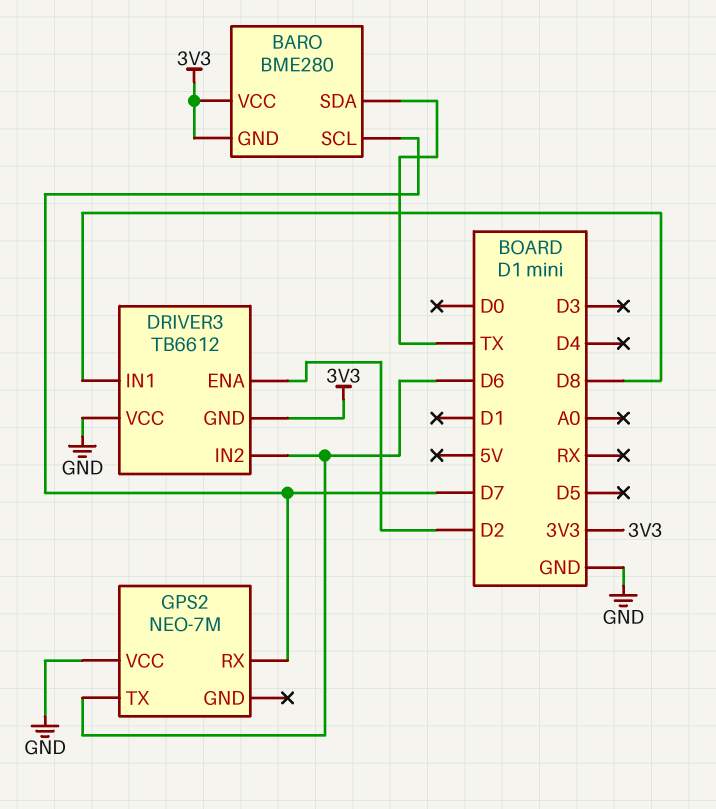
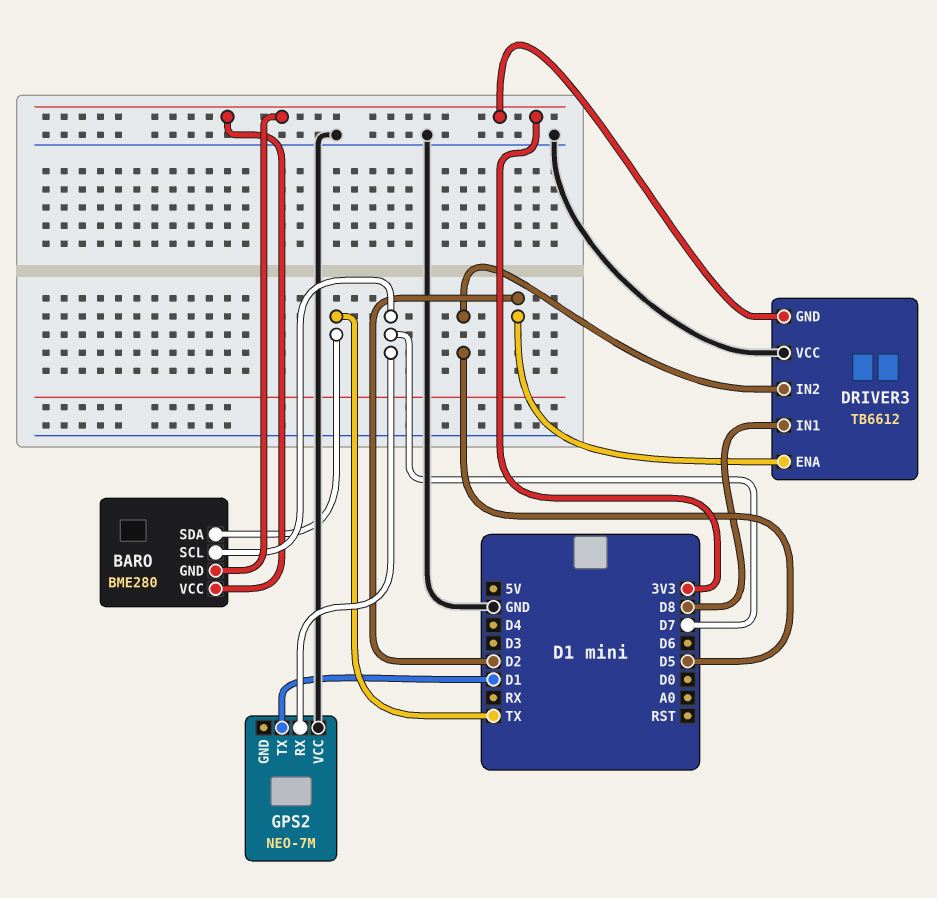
DRIVER3 pin IN2: D6 -> D5
GPS2 pin TX: D6 -> D1

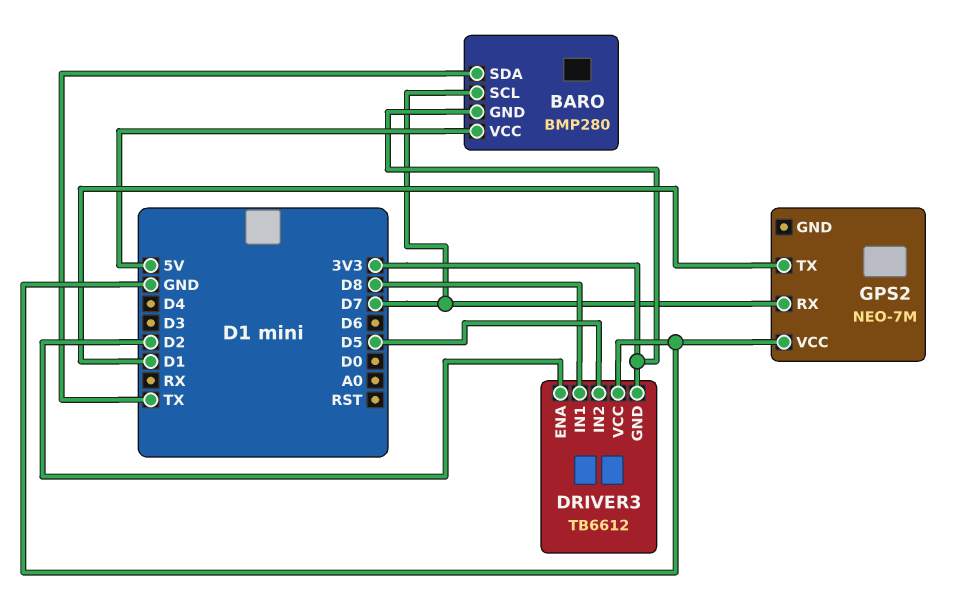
BARO: BME280 -> BMP280
BARO pin VCC: 3V3 -> 5V

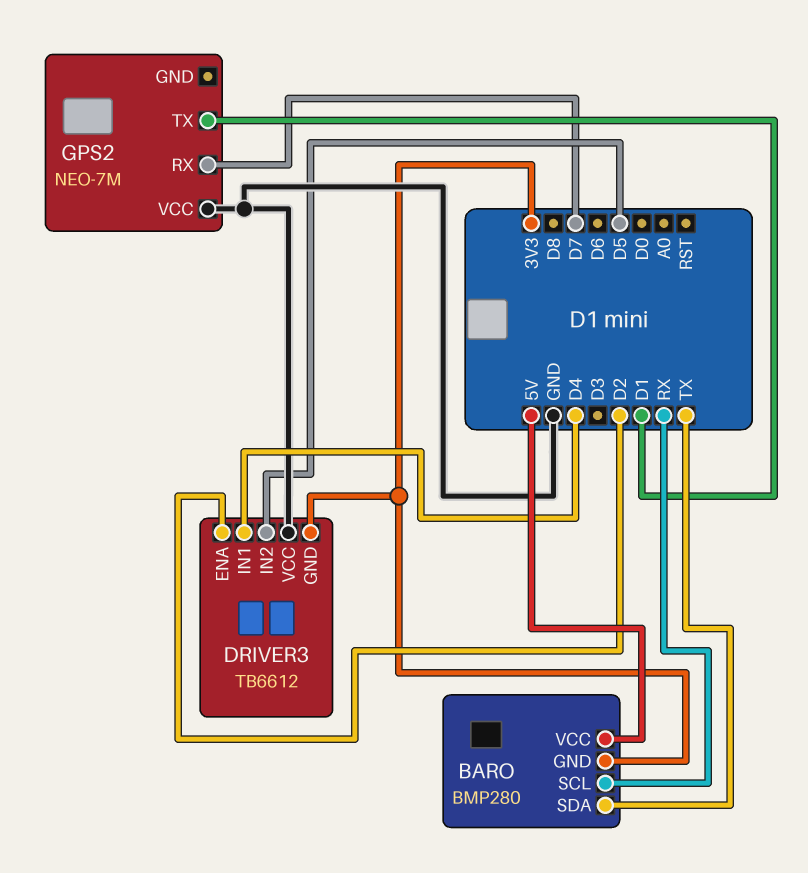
BARO pin SCL: D7 -> RX
DRIVER3 pin IN1: D8 -> D4

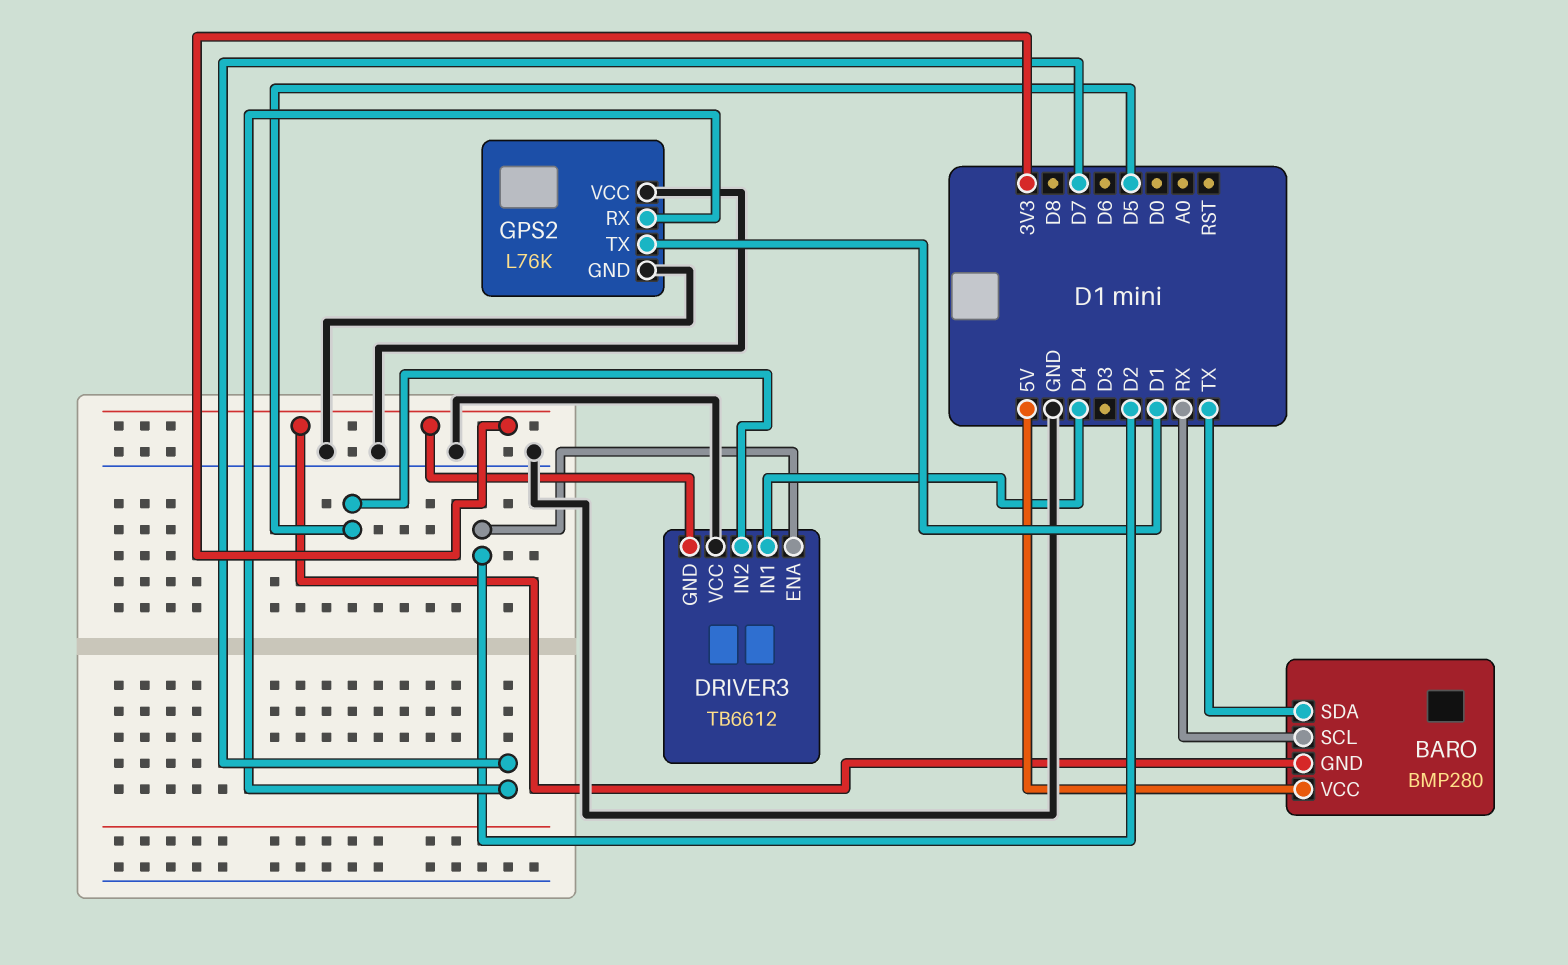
GPS2: NEO-7M -> L76K
GPS2 pin GND: none -> GND

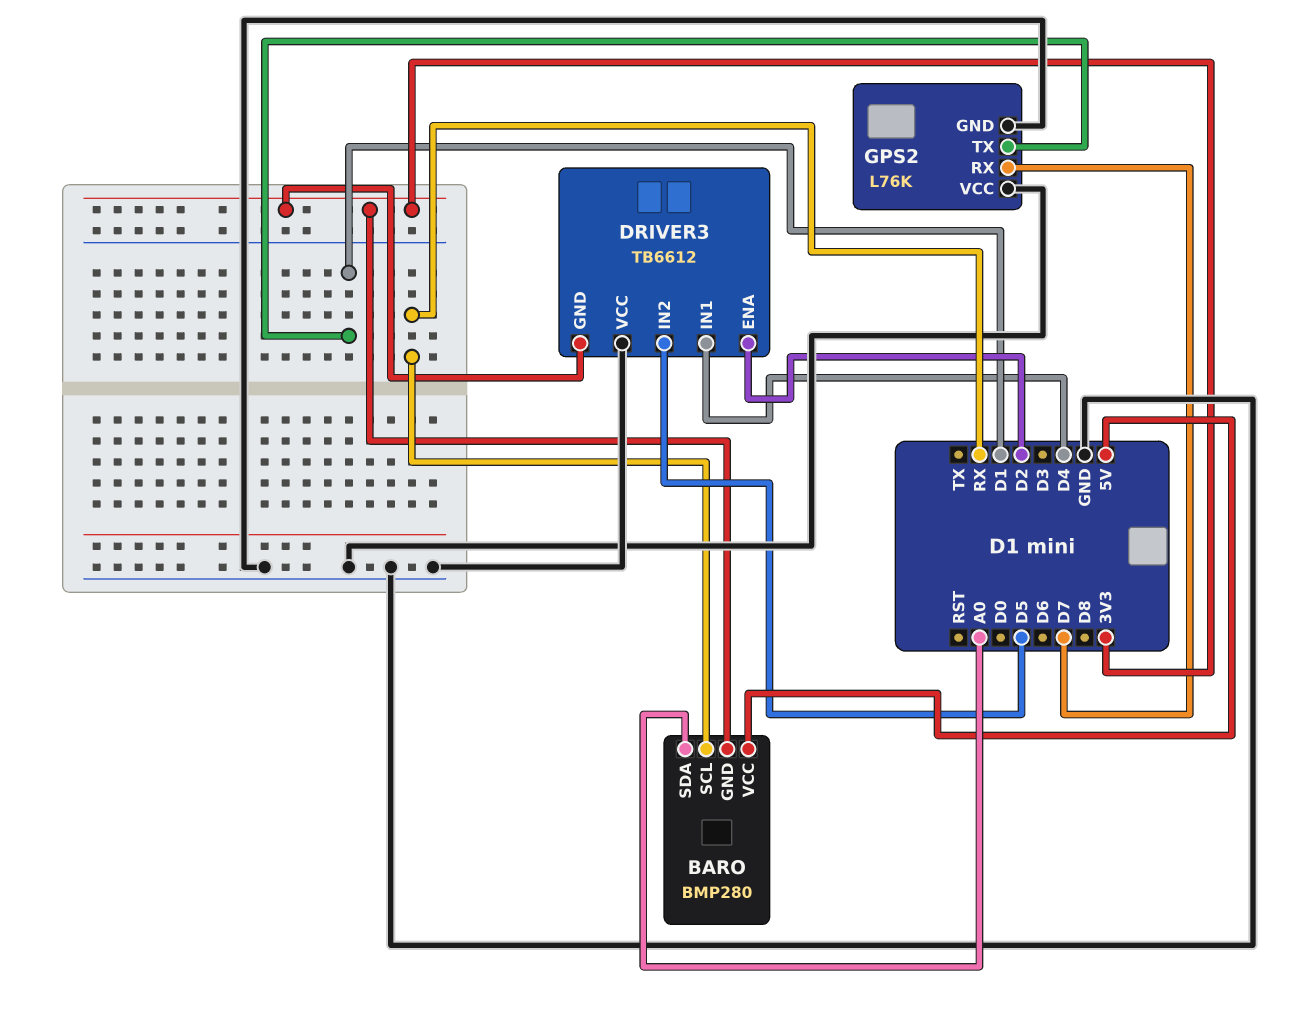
BARO pin SDA: TX -> A0

